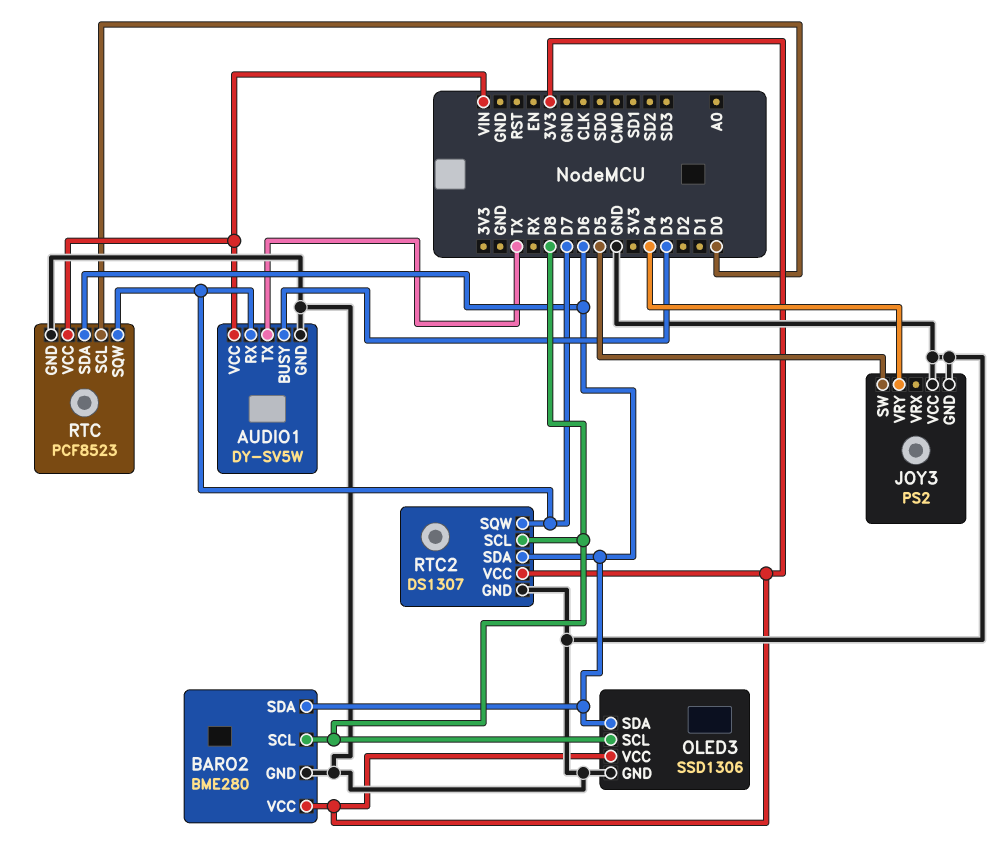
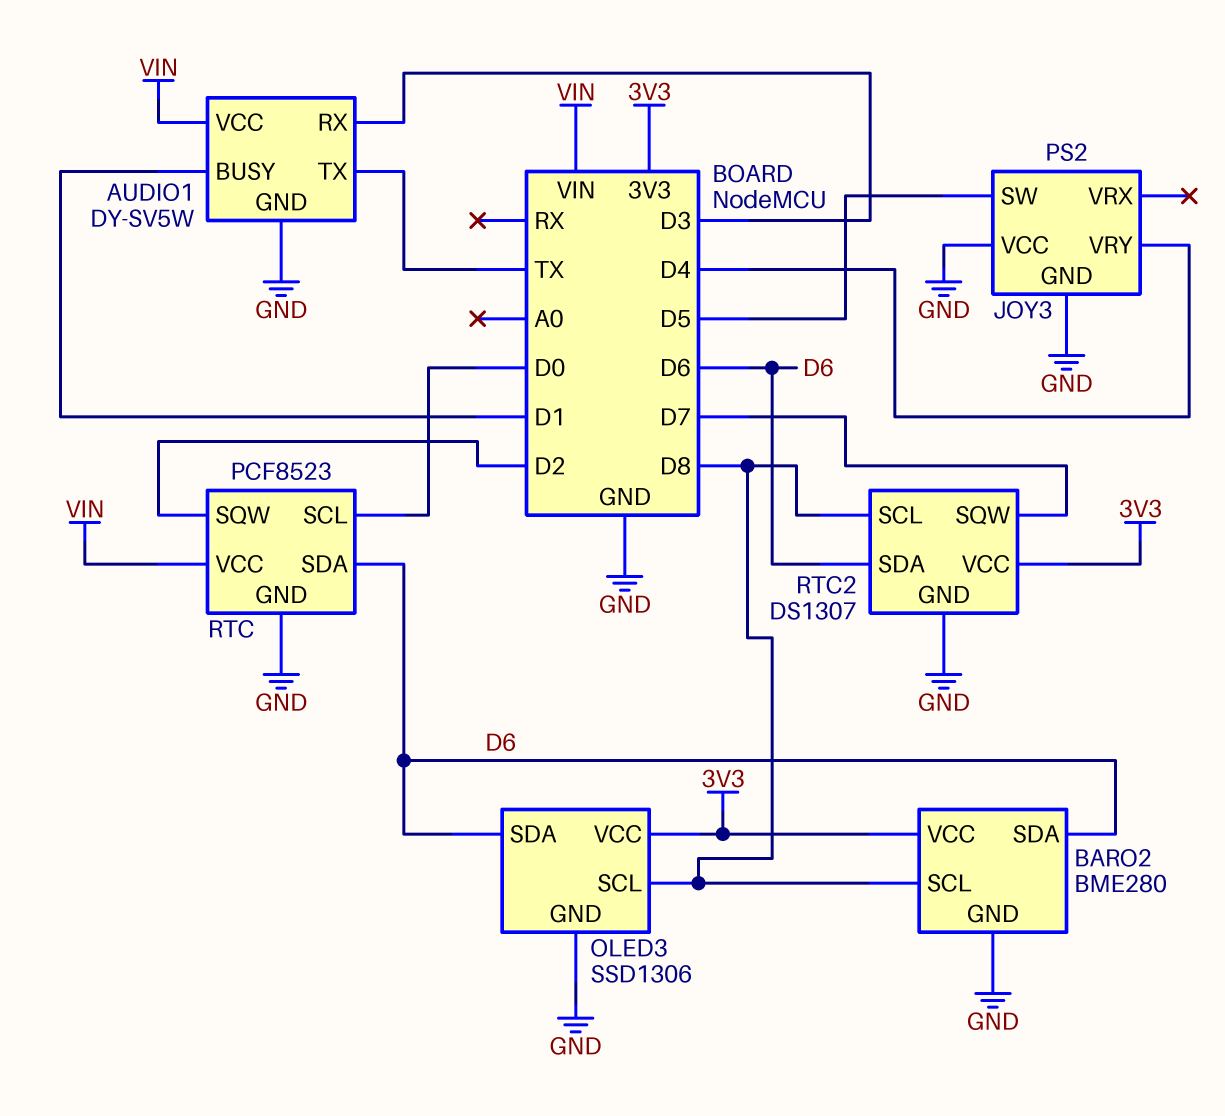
AUDIO1 pin BUSY: D3 -> D1
AUDIO1 pin RX: D7 -> D3
RTC pin SQW: D7 -> D2

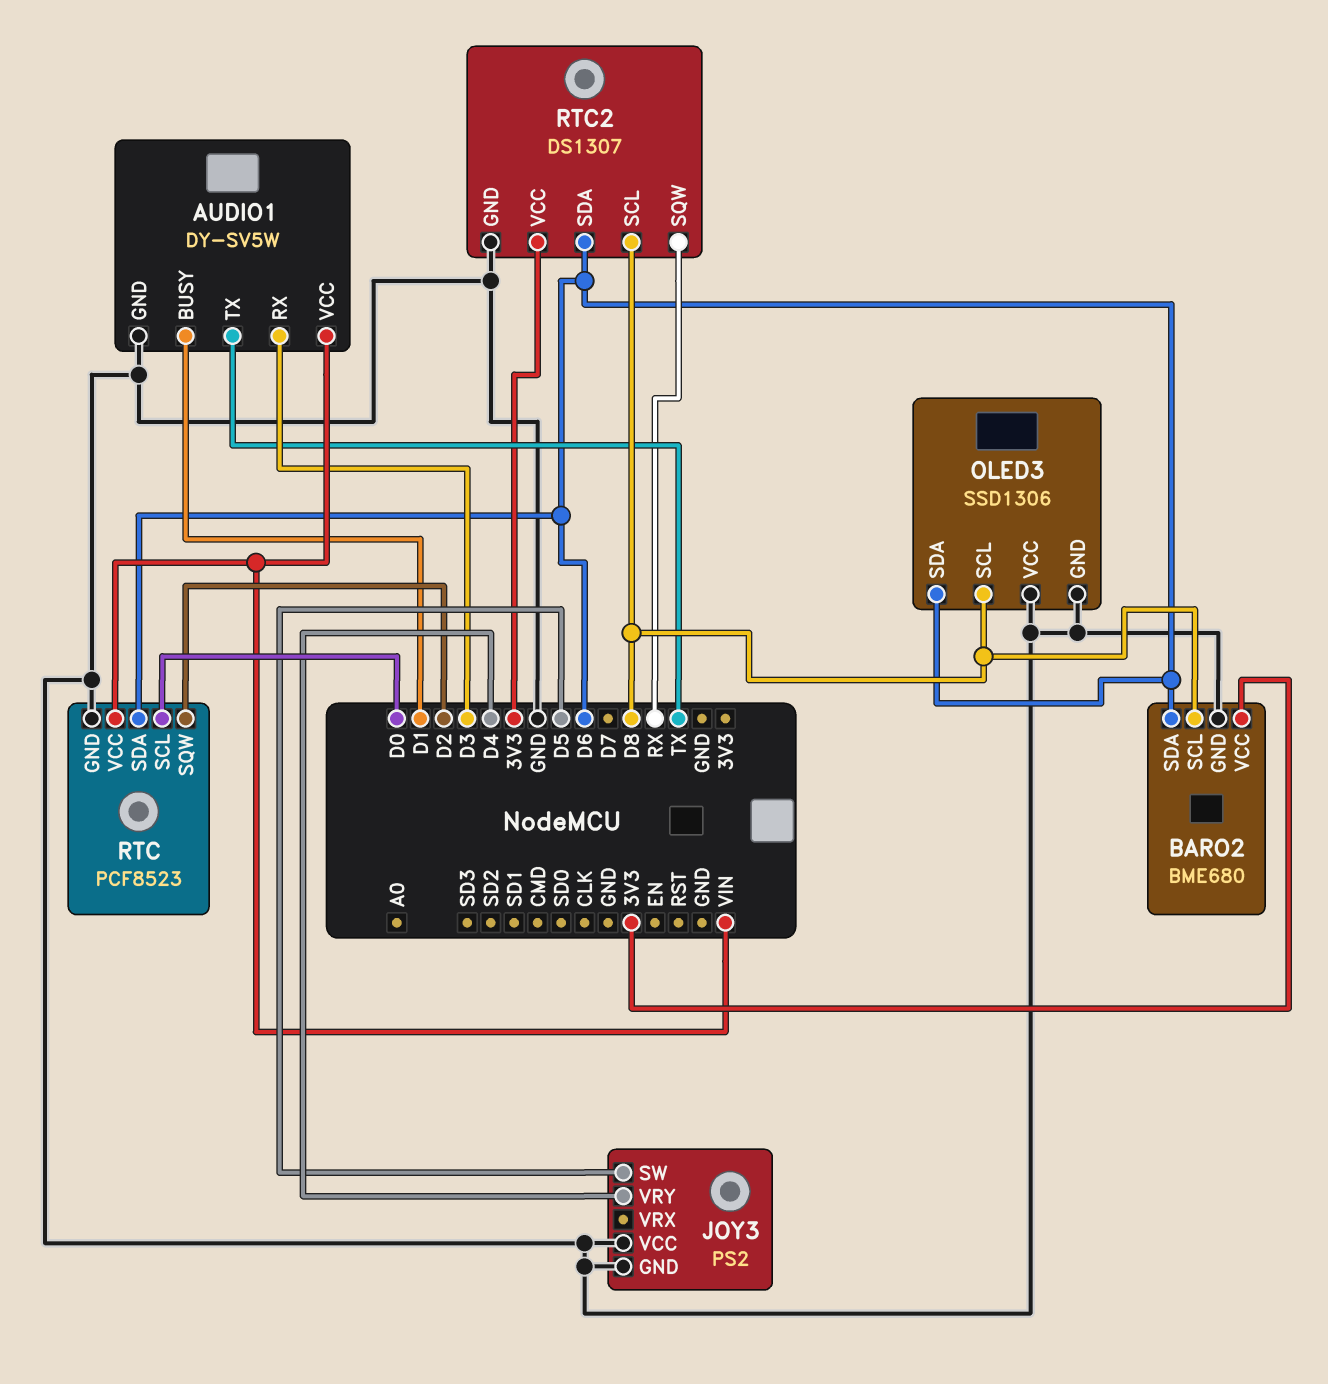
BARO2: BME280 -> BME680
OLED3 pin VCC: 3V3 -> GND
RTC2 pin SQW: D7 -> RX

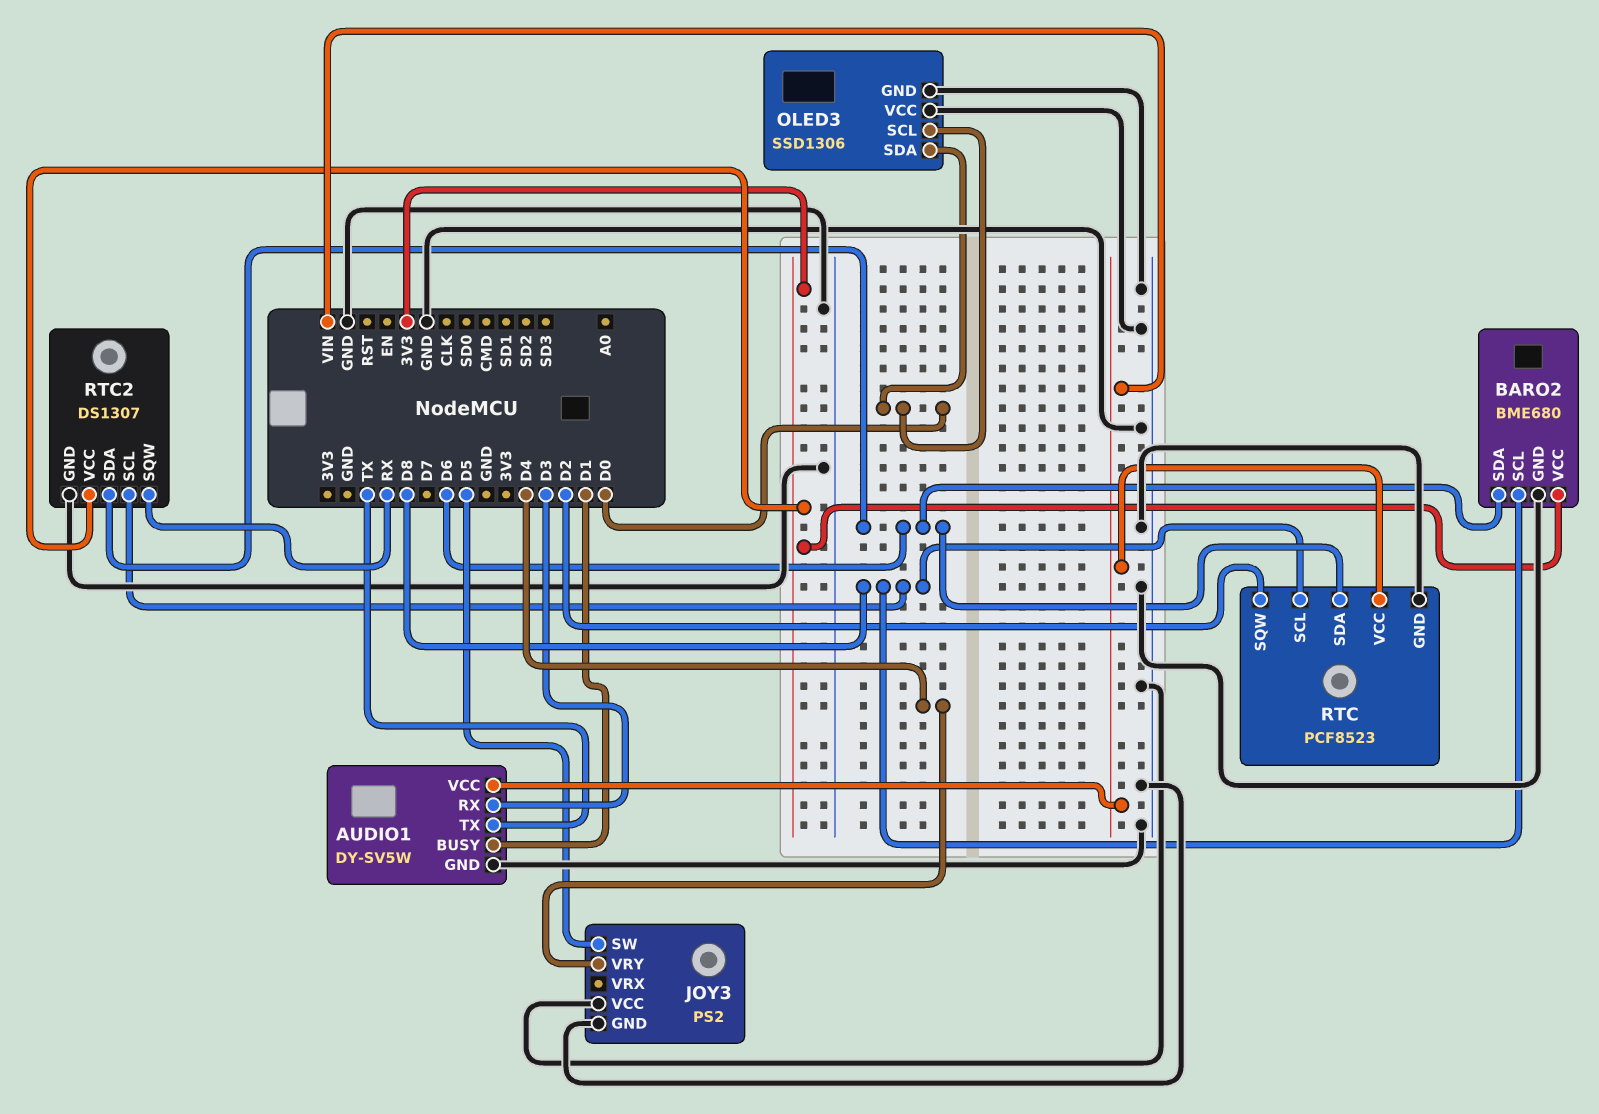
OLED3 pin SCL: D8 -> D0
OLED3 pin SDA: D6 -> D0
RTC pin SCL: D0 -> D8

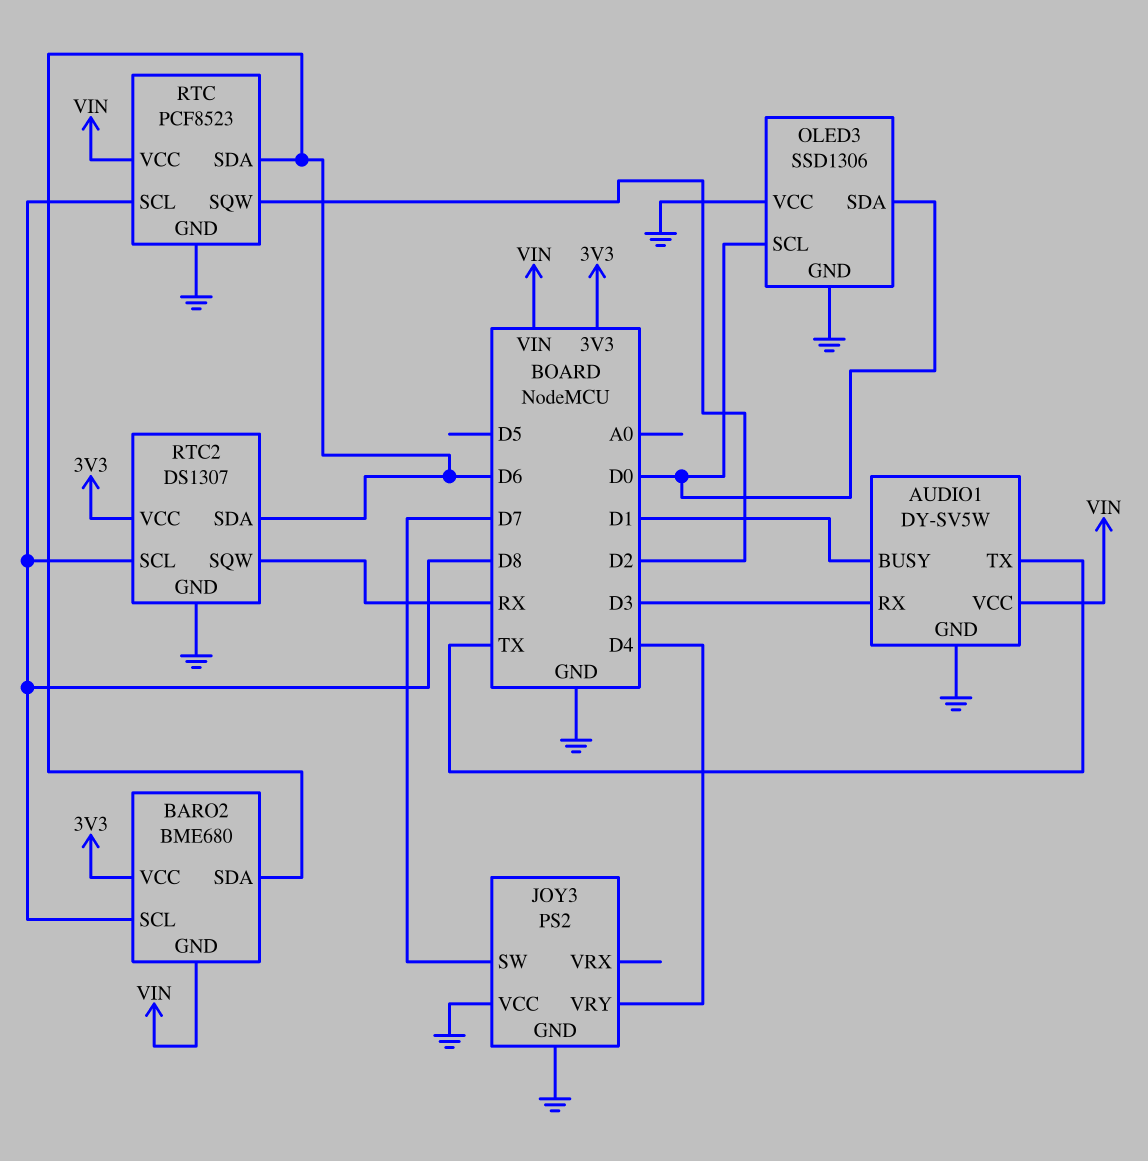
BARO2 pin GND: GND -> VIN
JOY3 pin SW: D5 -> D7

